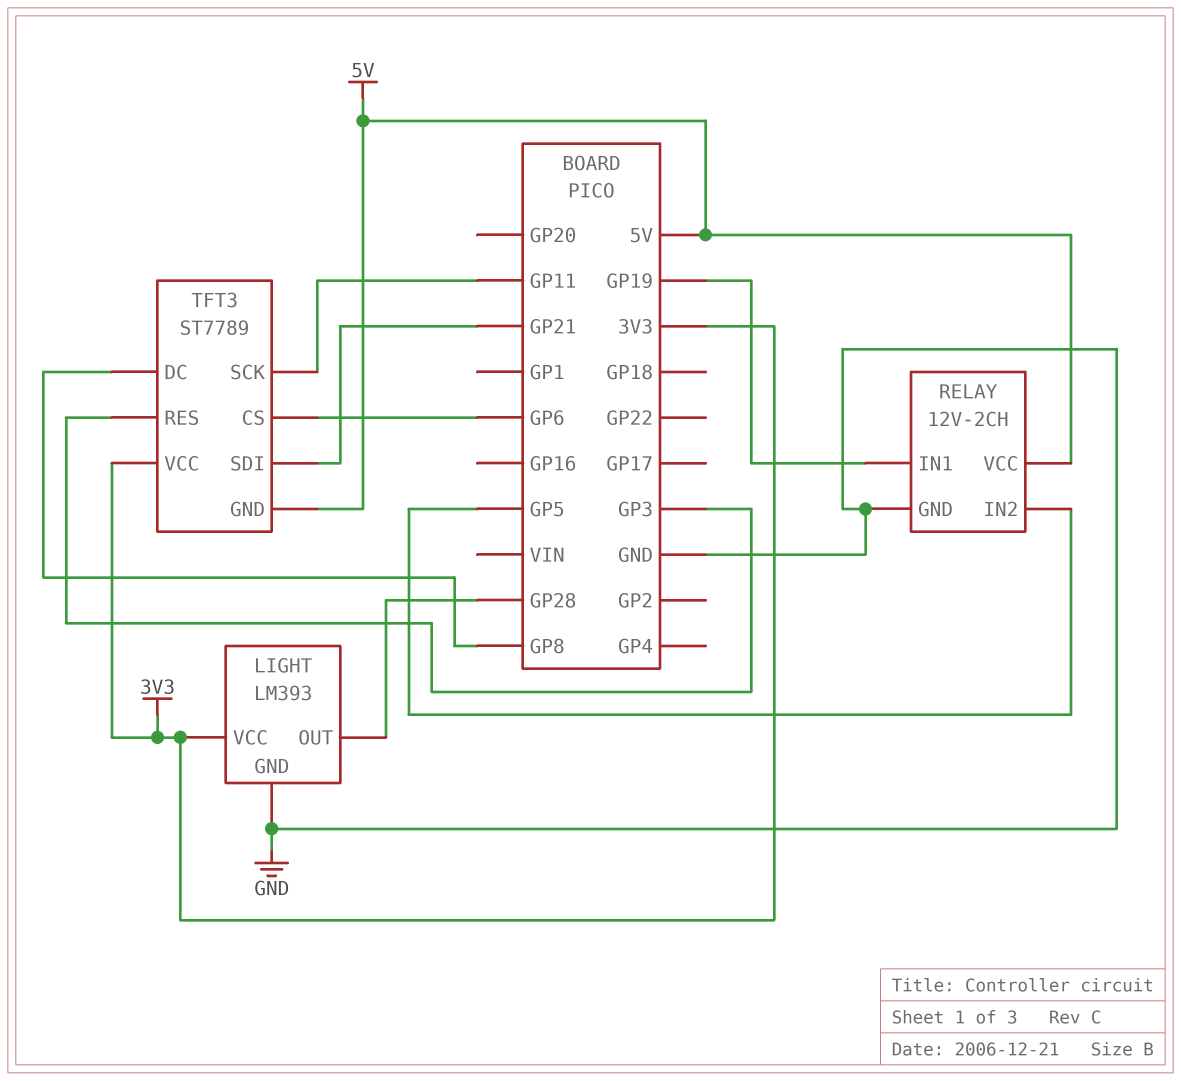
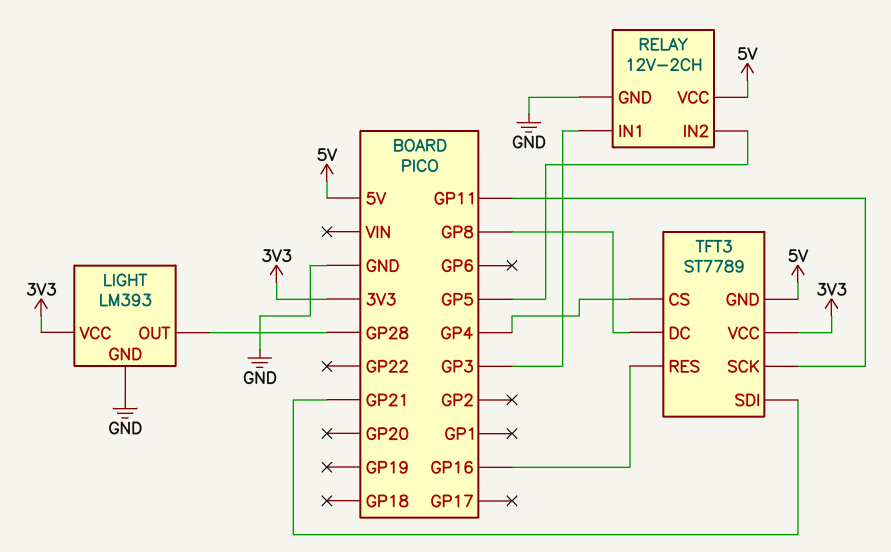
RELAY pin IN1: GP19 -> GP3
TFT3 pin CS: GP6 -> GP4
TFT3 pin RES: GP3 -> GP16

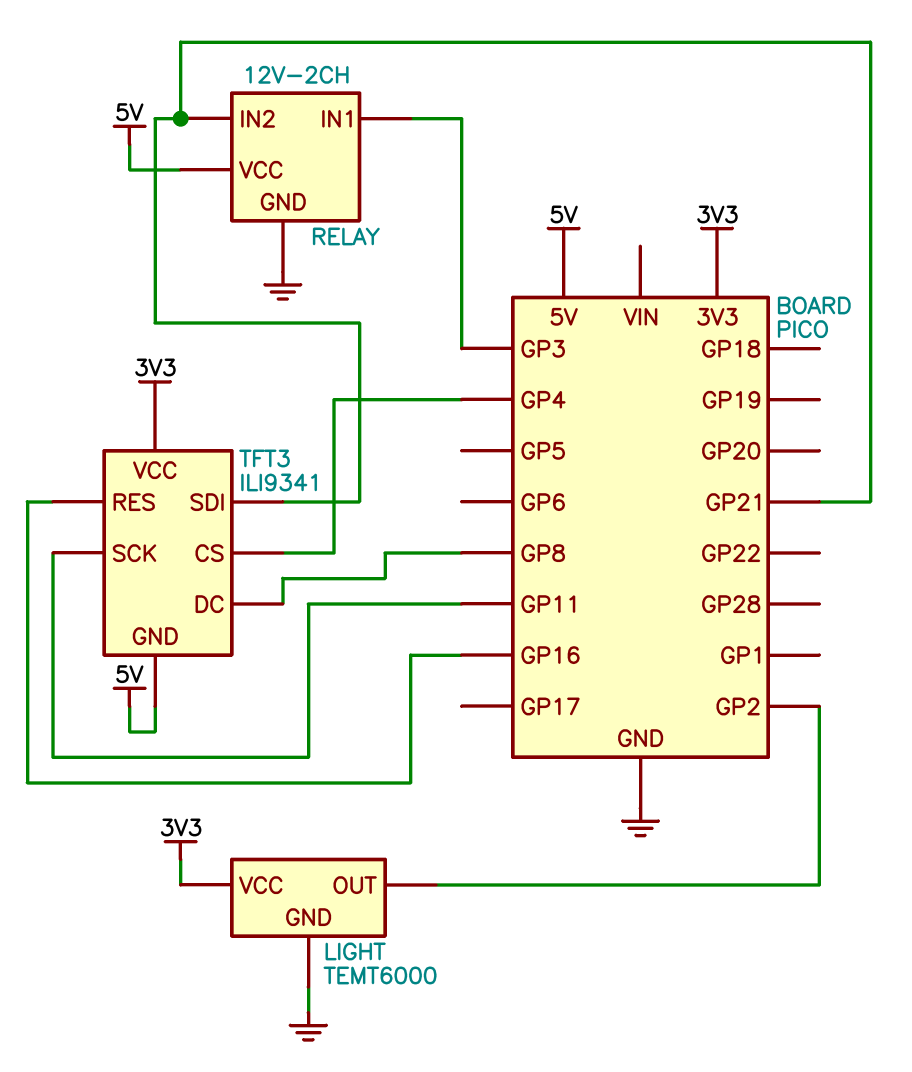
LIGHT: LM393 -> TEMT6000
LIGHT pin OUT: GP28 -> GP2
RELAY pin IN2: GP5 -> GP21
TFT3: ST7789 -> ILI9341

